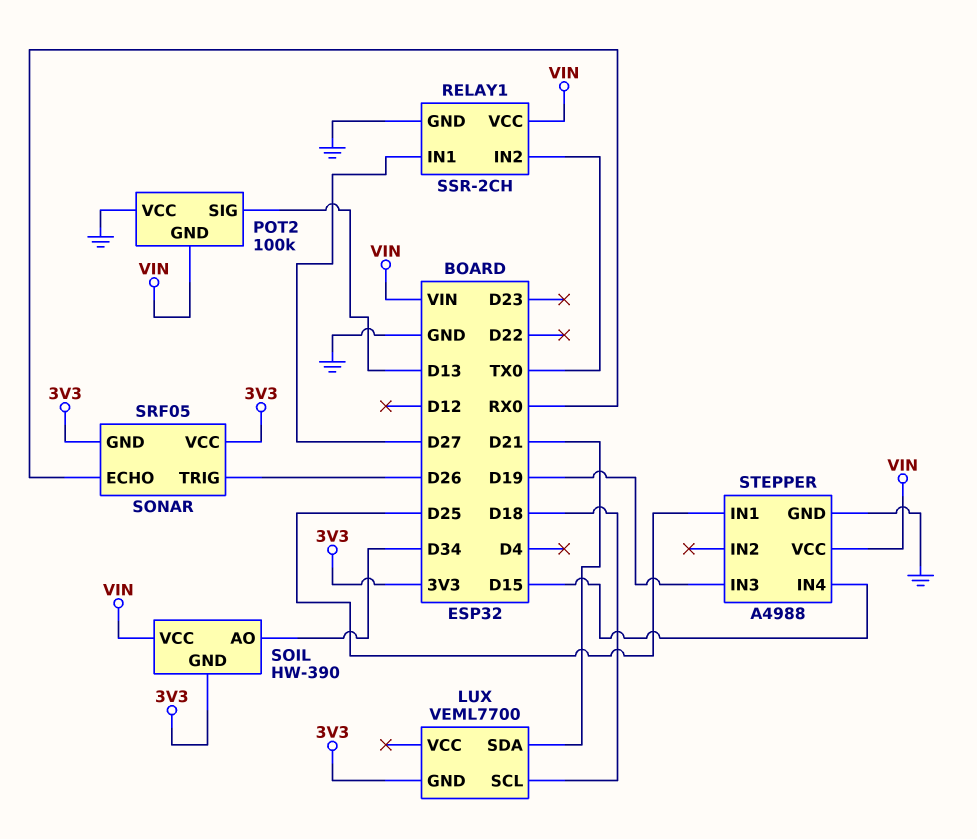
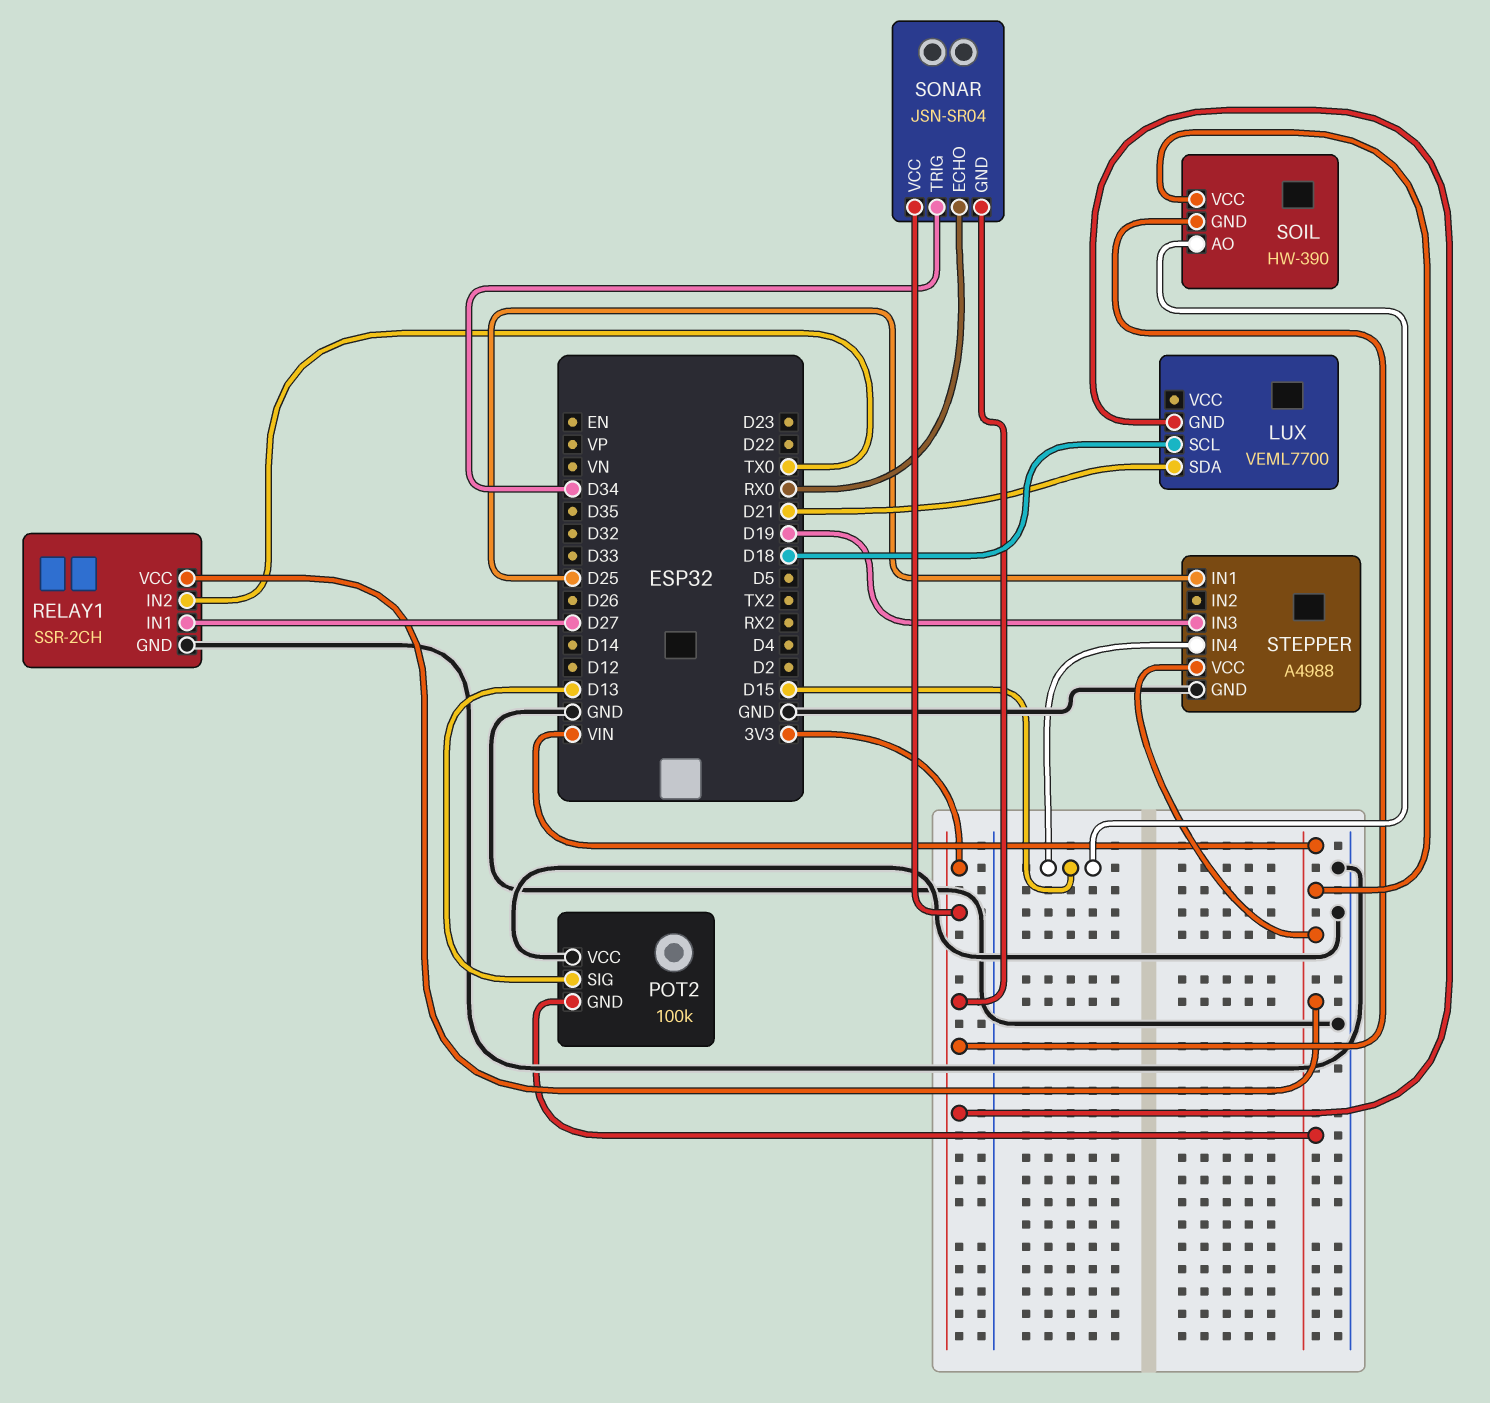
SOIL pin AO: D34 -> D15
SONAR: SRF05 -> JSN-SR04
SONAR pin TRIG: D26 -> D34

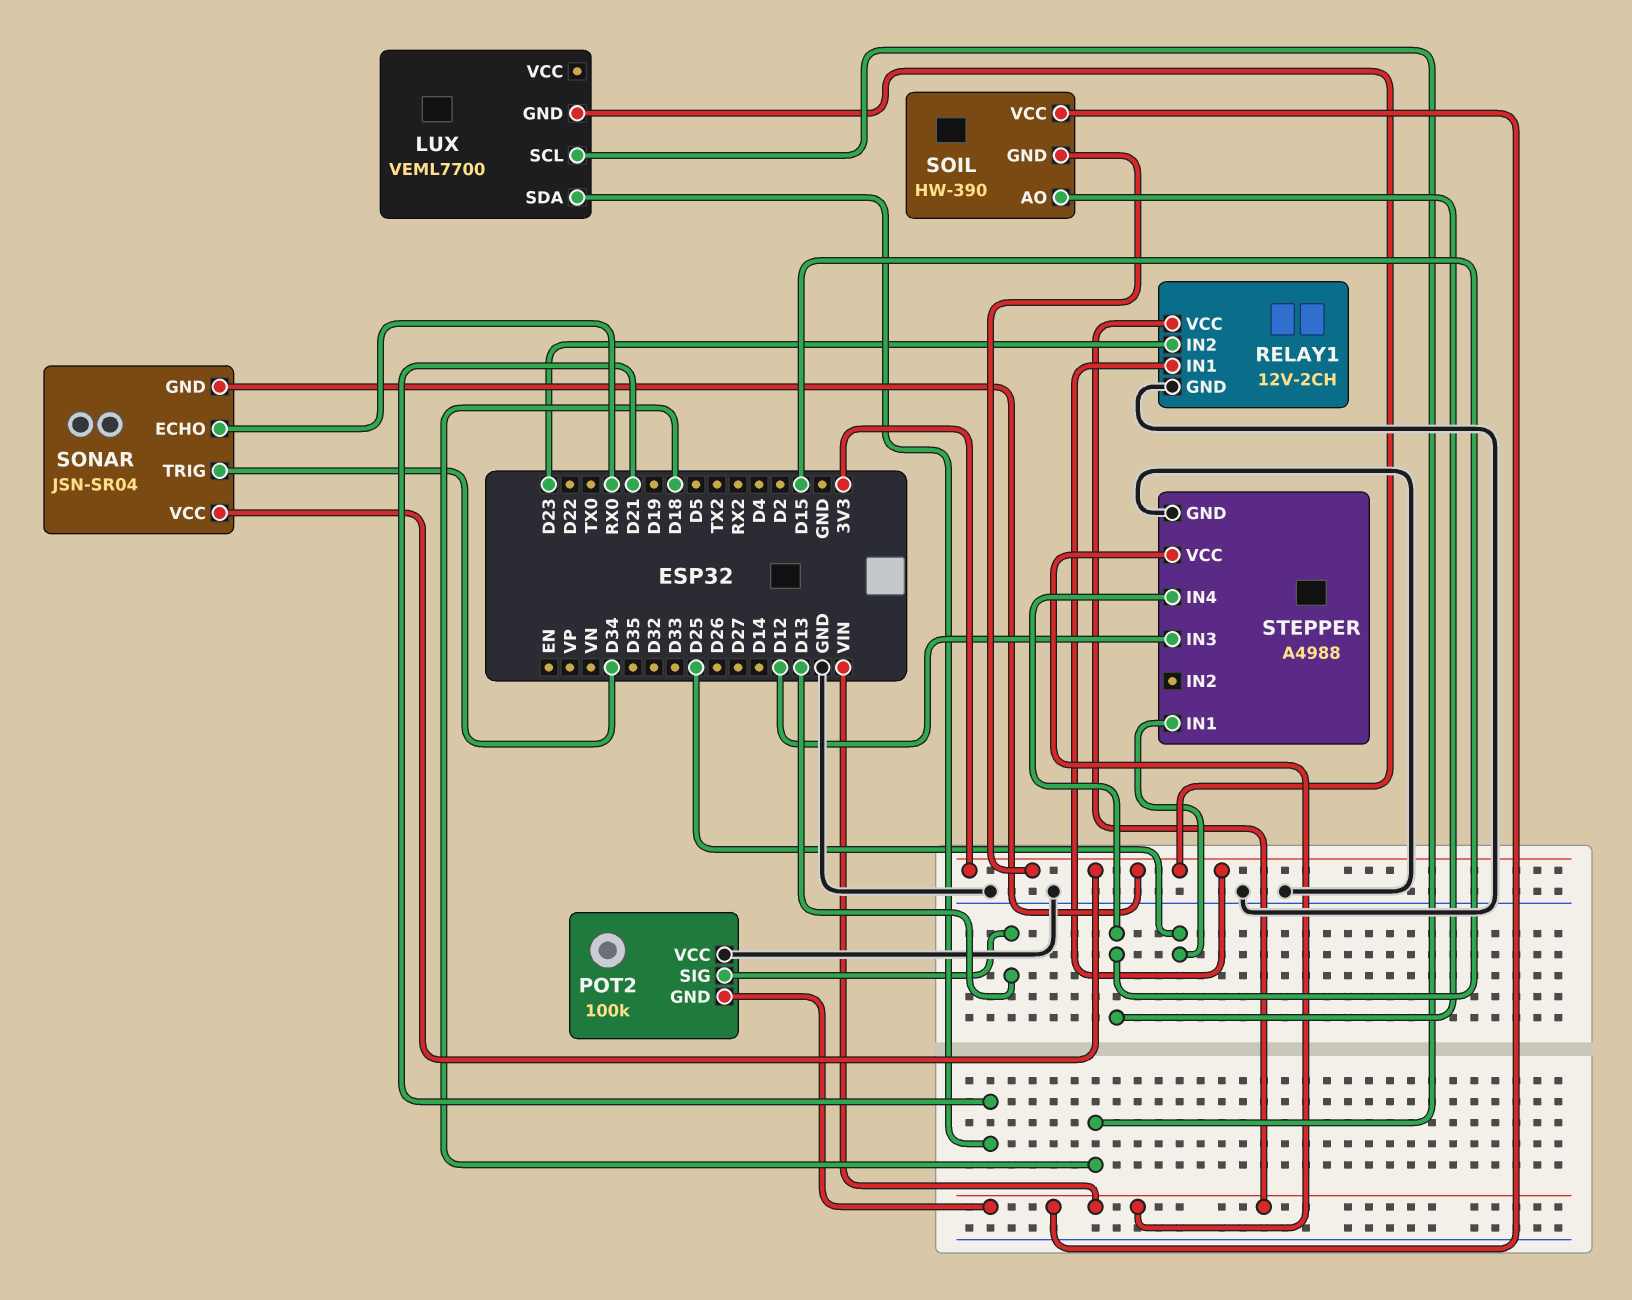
RELAY1: SSR-2CH -> 12V-2CH
RELAY1 pin IN1: D27 -> 3V3
RELAY1 pin IN2: TX0 -> D23
STEPPER pin IN3: D19 -> D12

